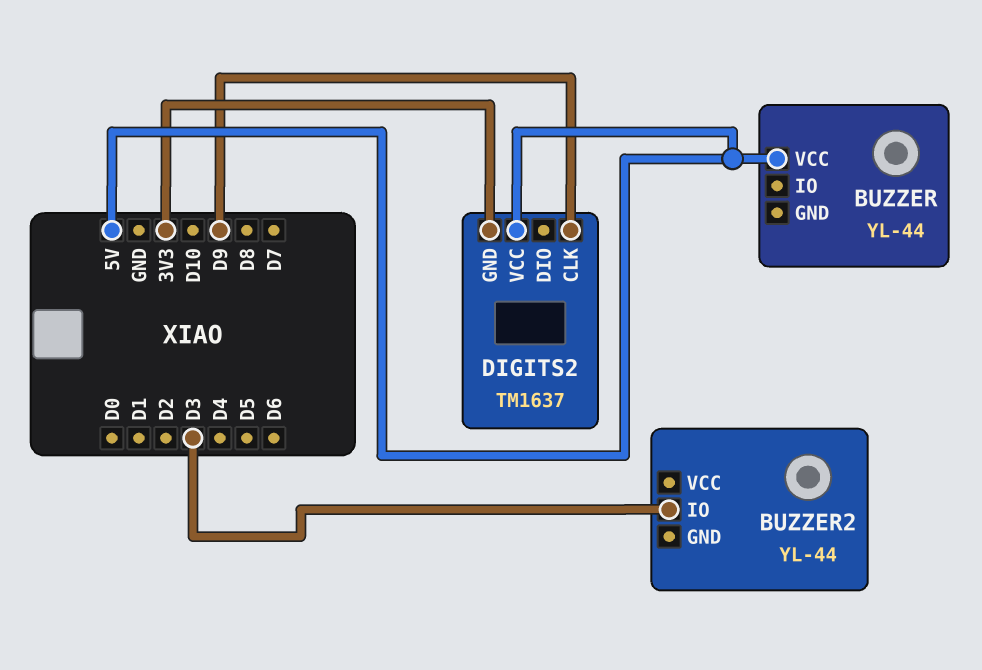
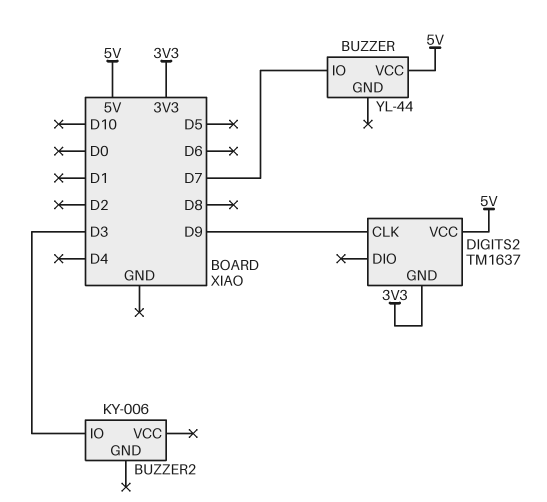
BUZZER pin IO: none -> D7
BUZZER2: YL-44 -> KY-006

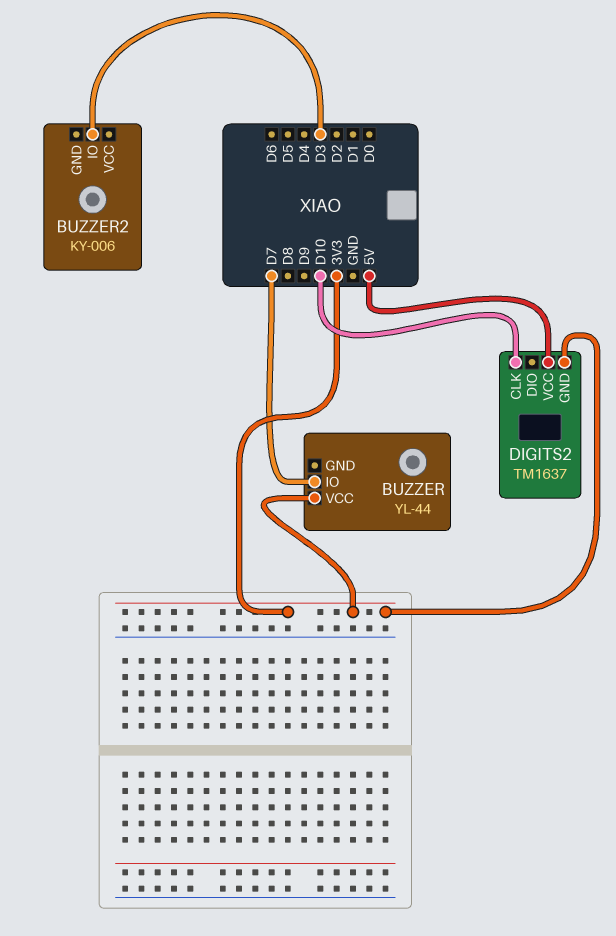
BUZZER pin VCC: 5V -> 3V3
DIGITS2 pin CLK: D9 -> D10

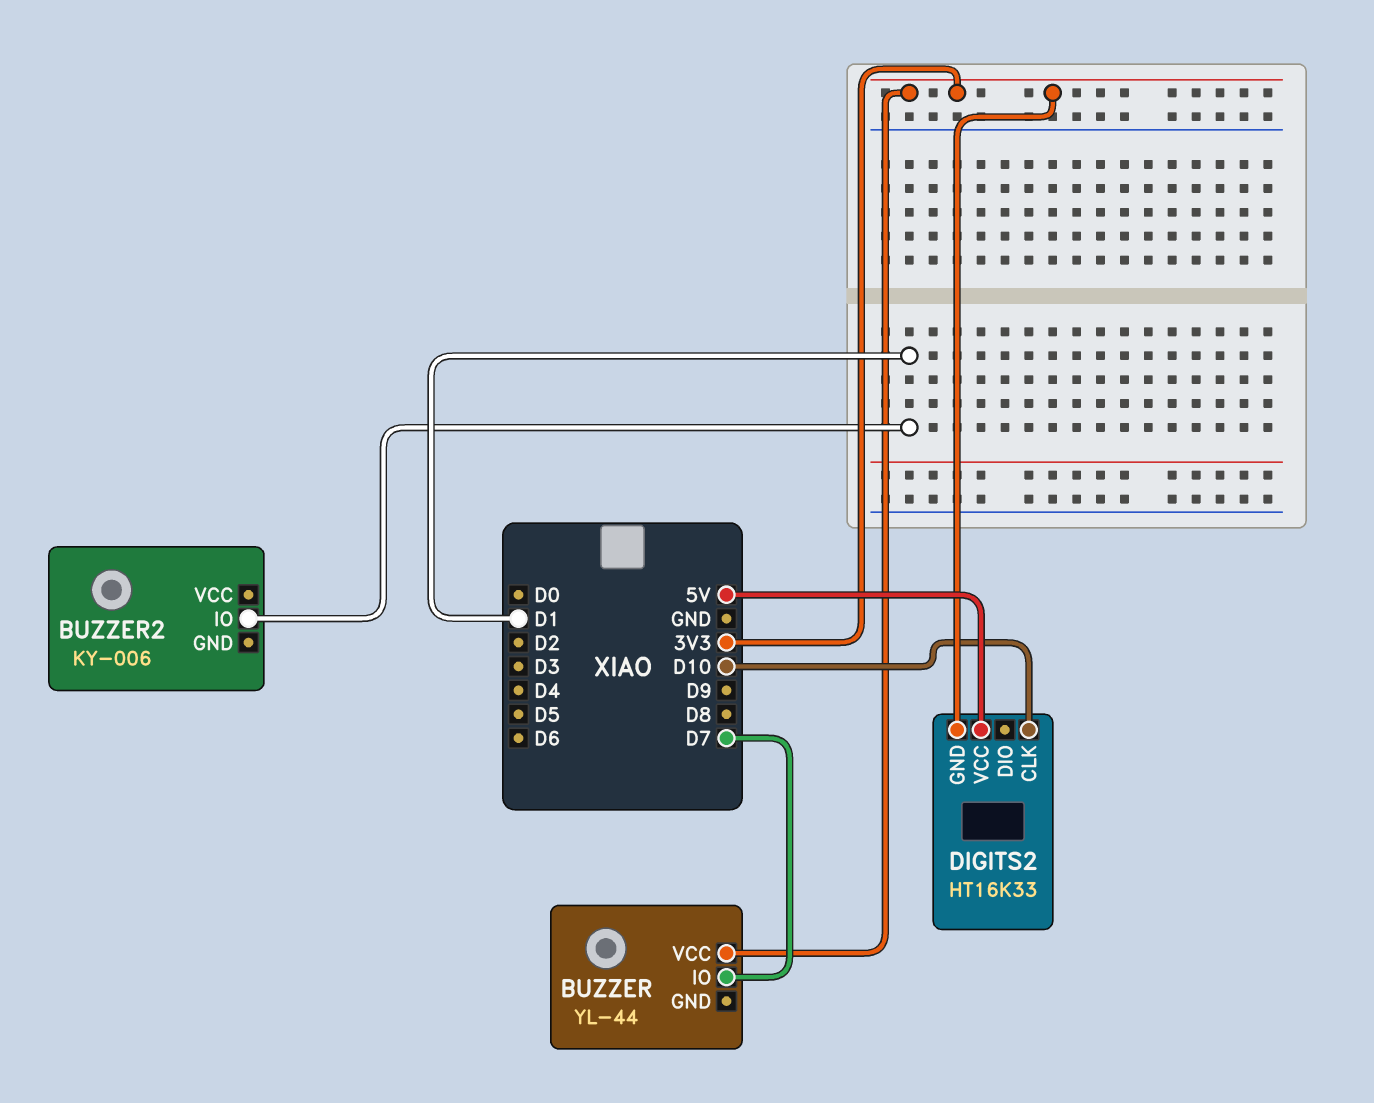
BUZZER2 pin IO: D3 -> D1
DIGITS2: TM1637 -> HT16K33

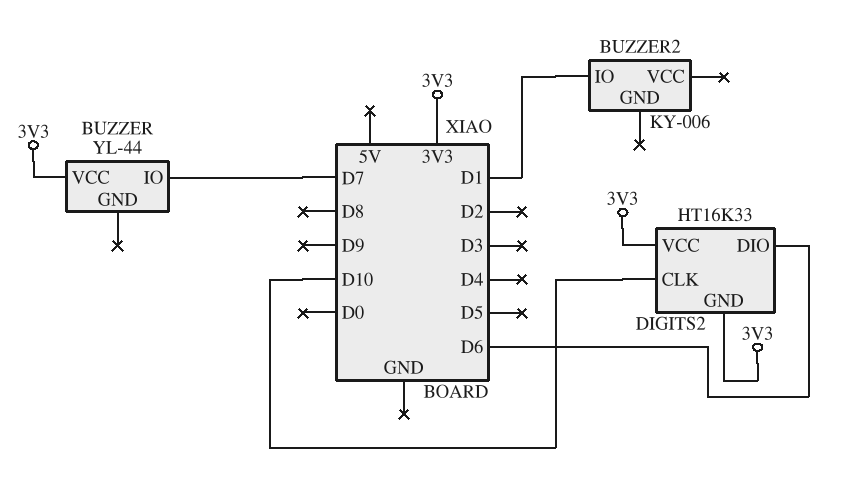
DIGITS2 pin DIO: none -> D6
DIGITS2 pin VCC: 5V -> 3V3

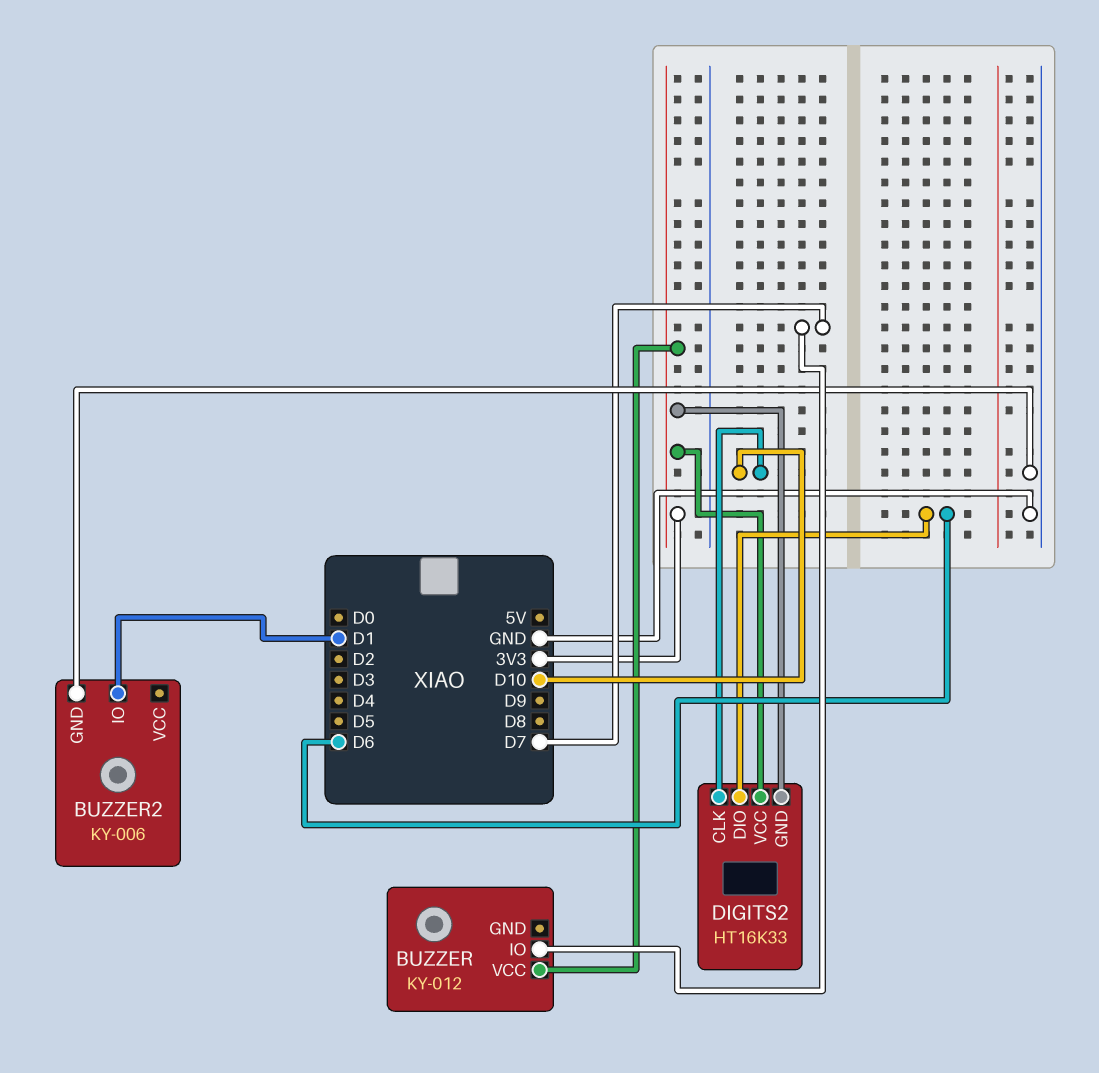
BUZZER: YL-44 -> KY-012
BUZZER2 pin GND: none -> GND

